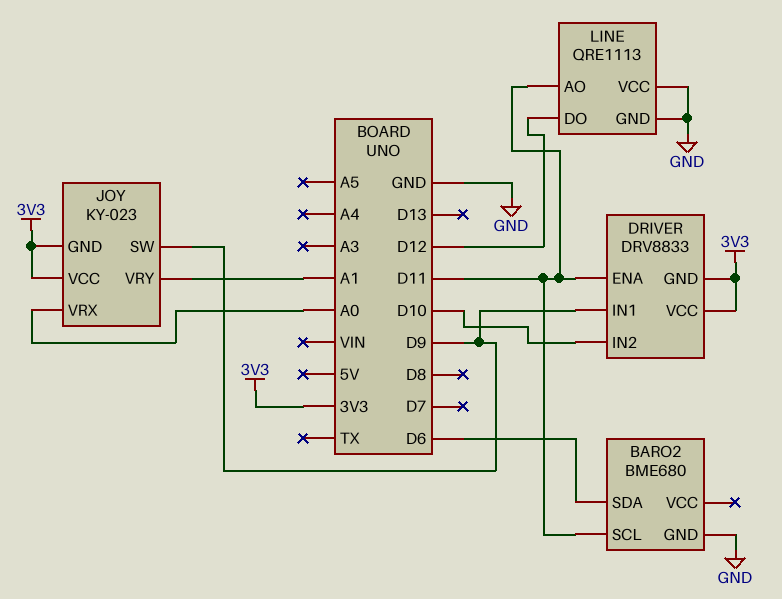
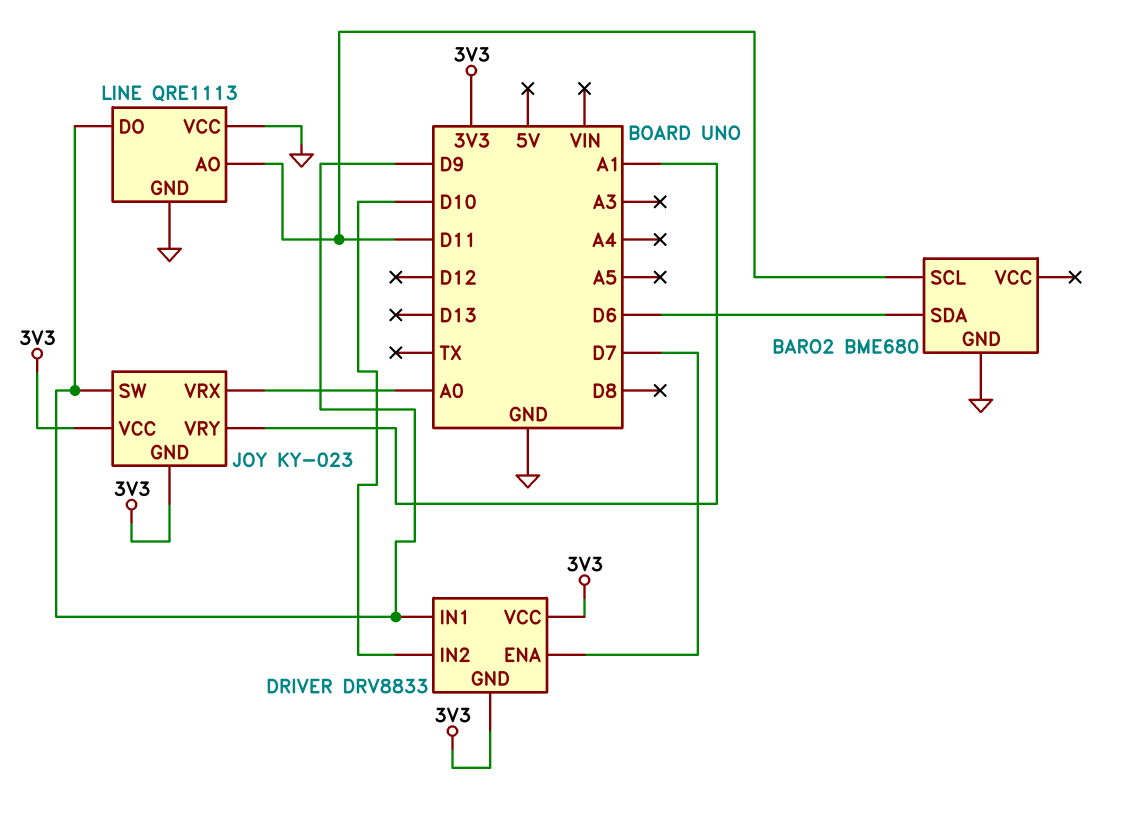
DRIVER pin ENA: D11 -> D7
LINE pin DO: D12 -> D9

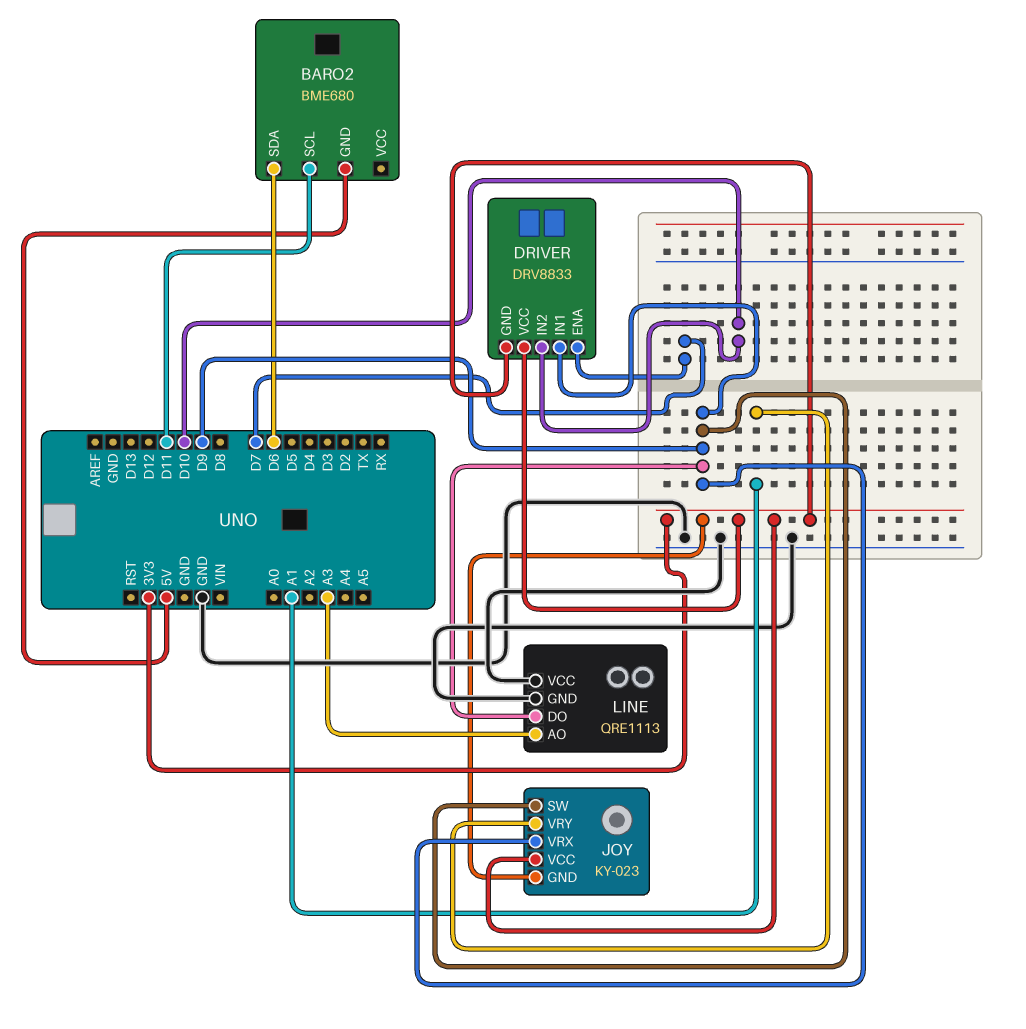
BARO2 pin GND: GND -> 5V
JOY pin VRX: A0 -> D9
LINE pin AO: D11 -> A3

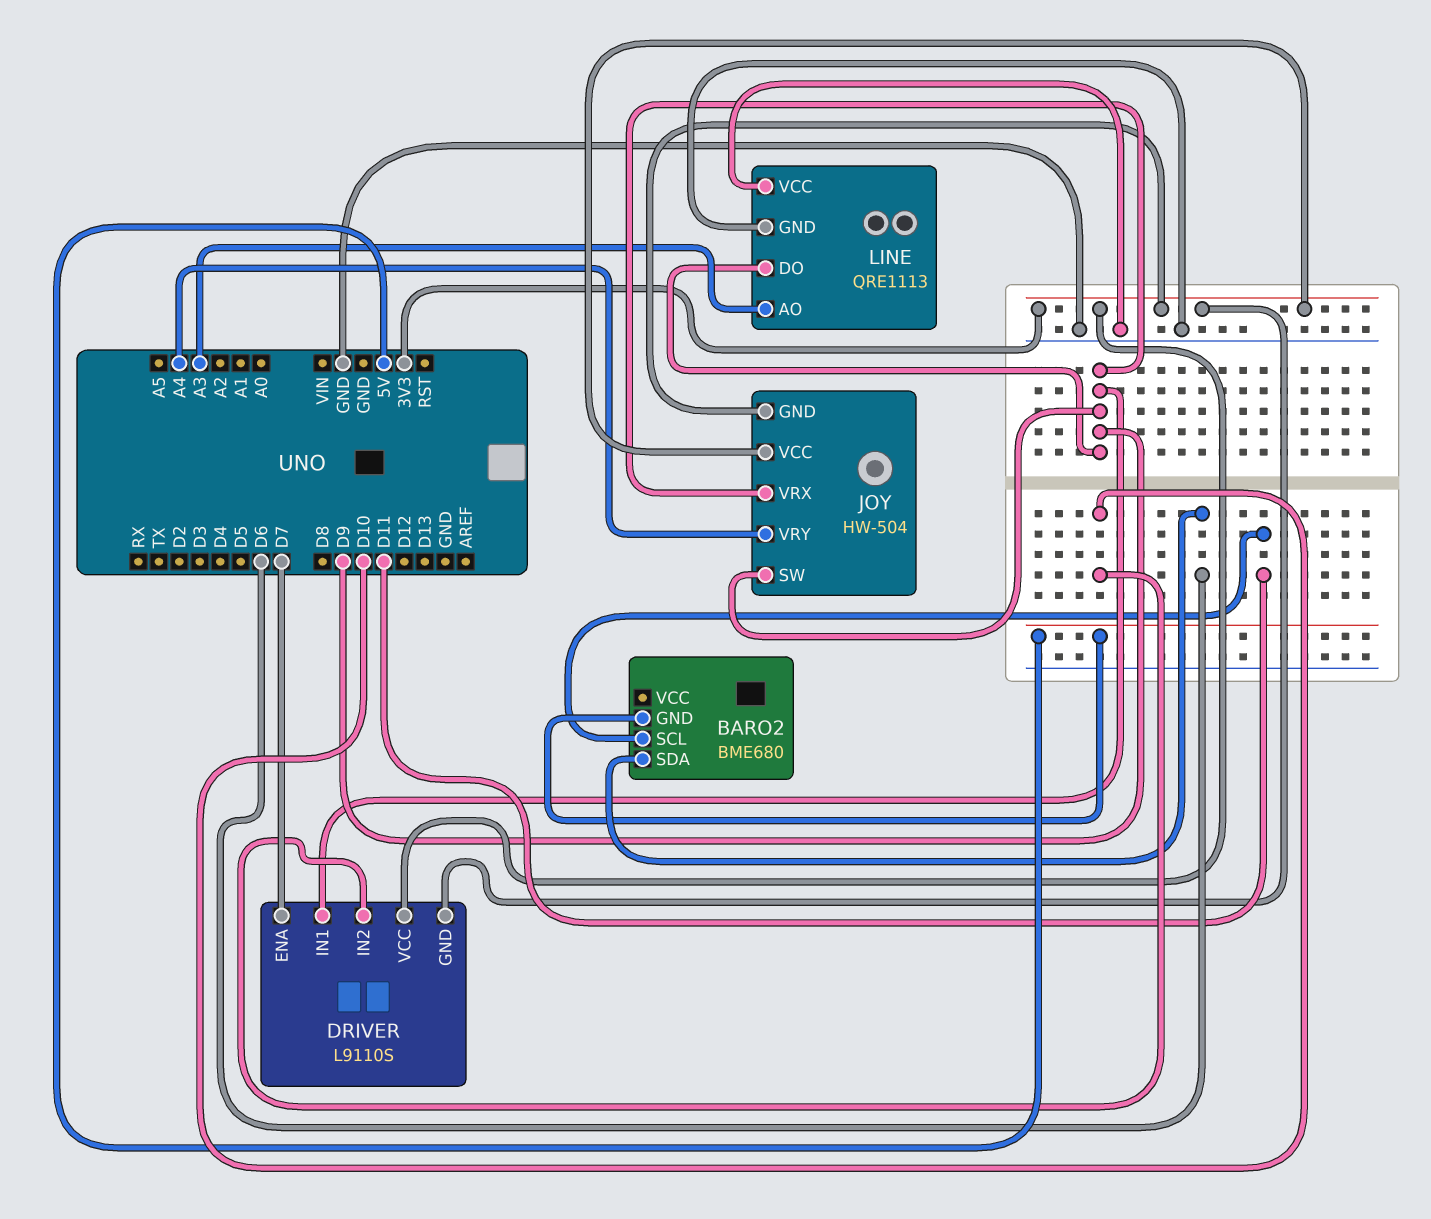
DRIVER: DRV8833 -> L9110S
JOY: KY-023 -> HW-504
JOY pin VRY: A1 -> A4

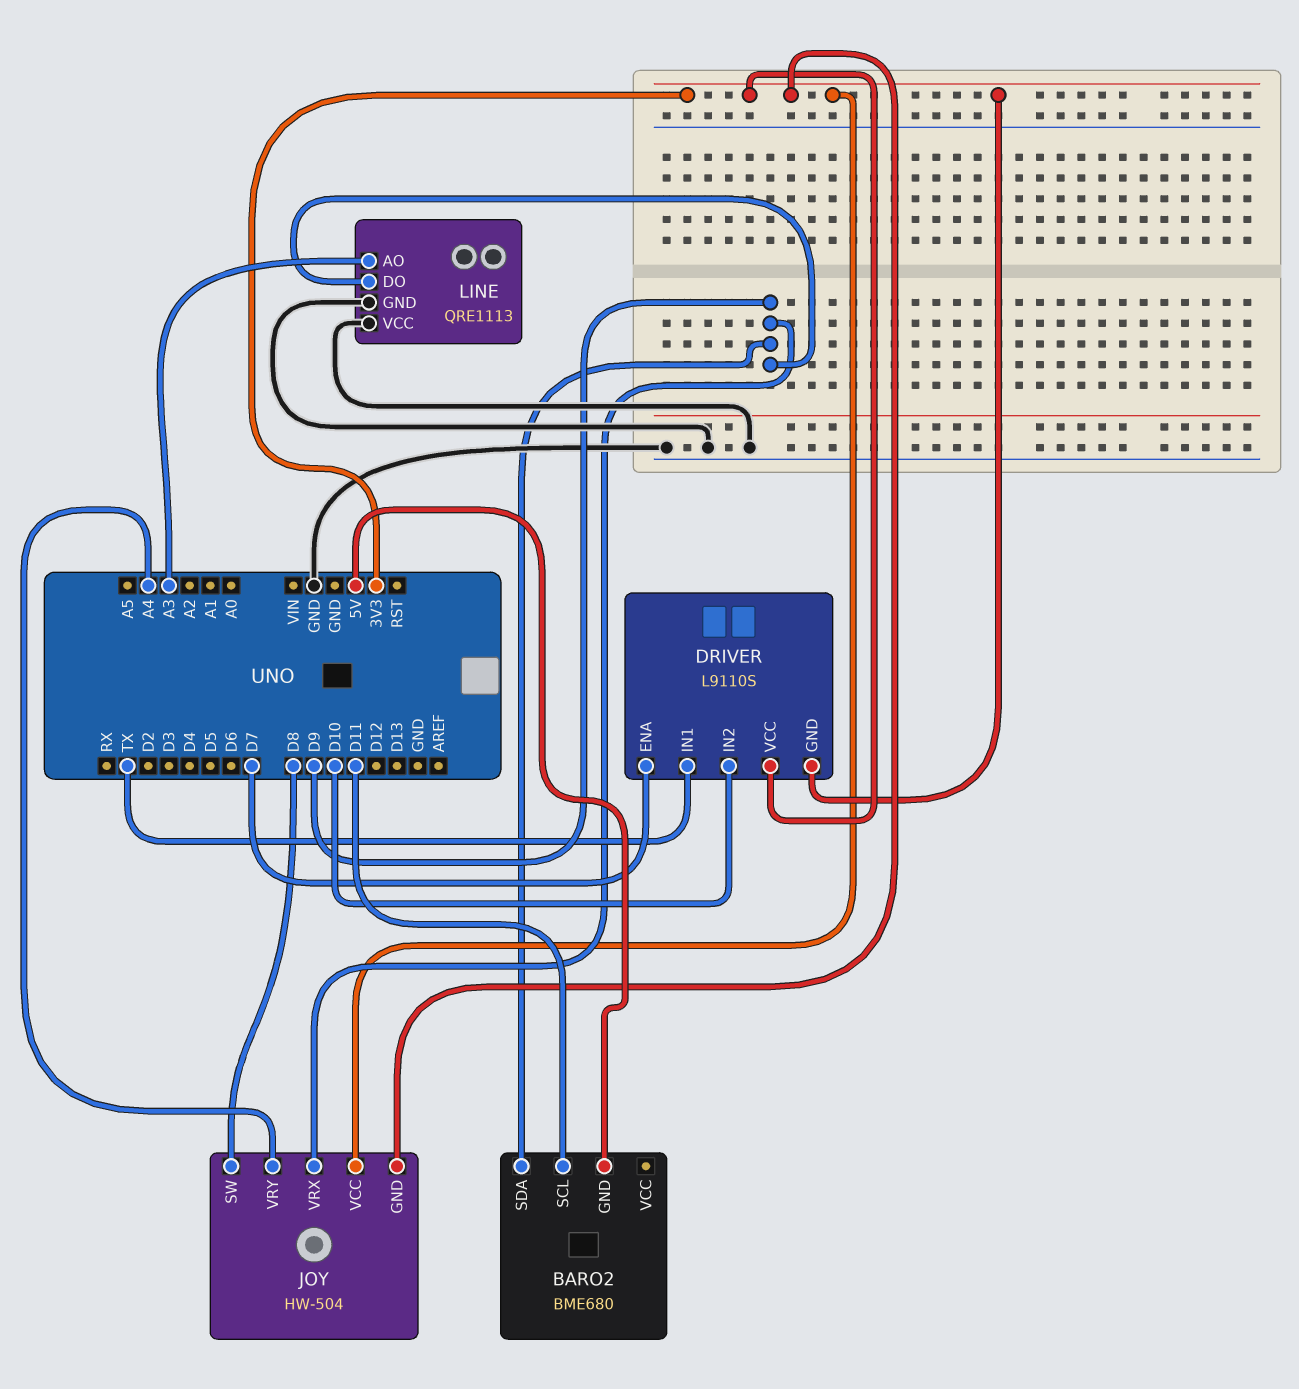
BARO2 pin SDA: D6 -> D9
DRIVER pin IN1: D9 -> TX
JOY pin SW: D9 -> D8

